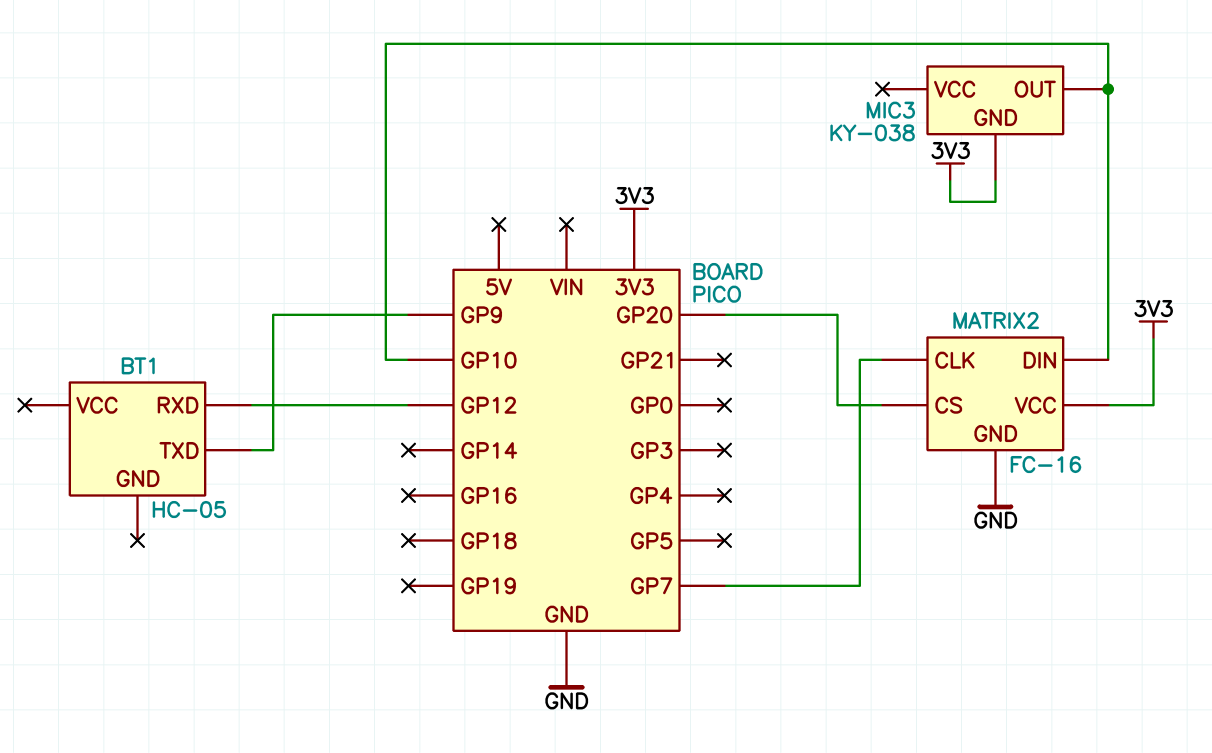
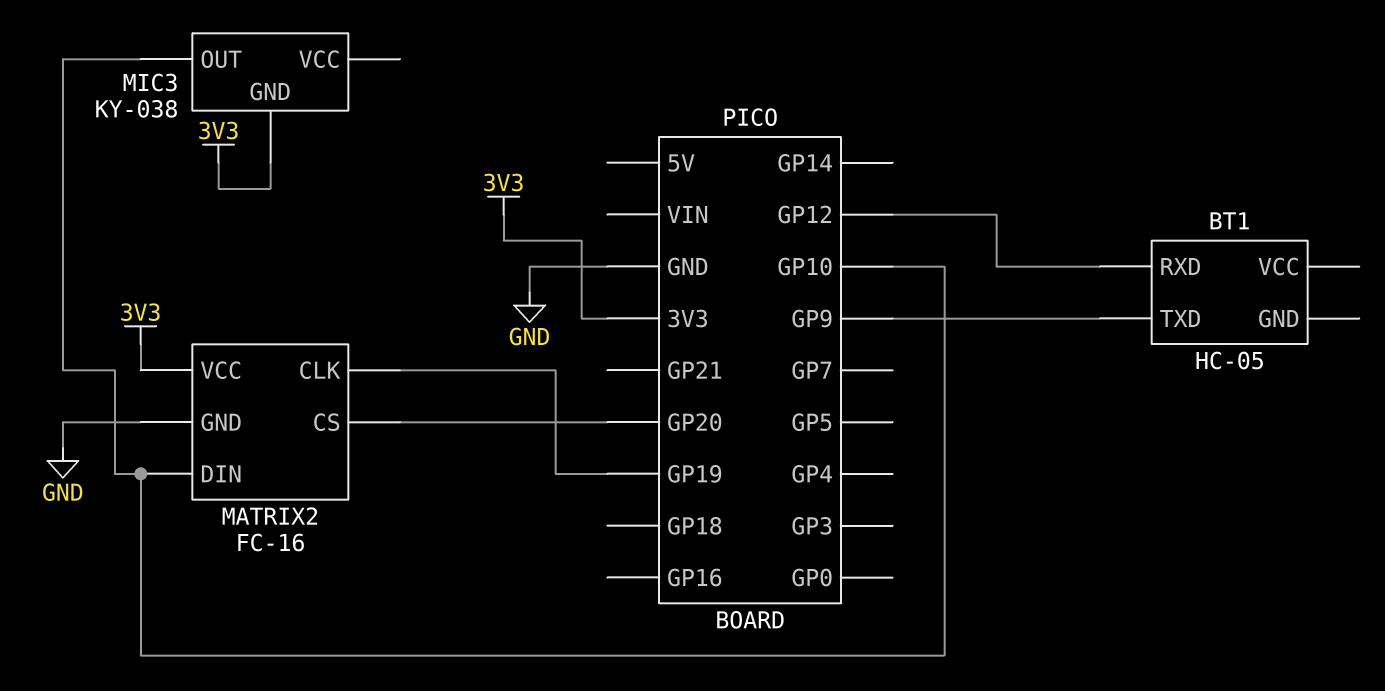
MATRIX2 pin CLK: GP7 -> GP19

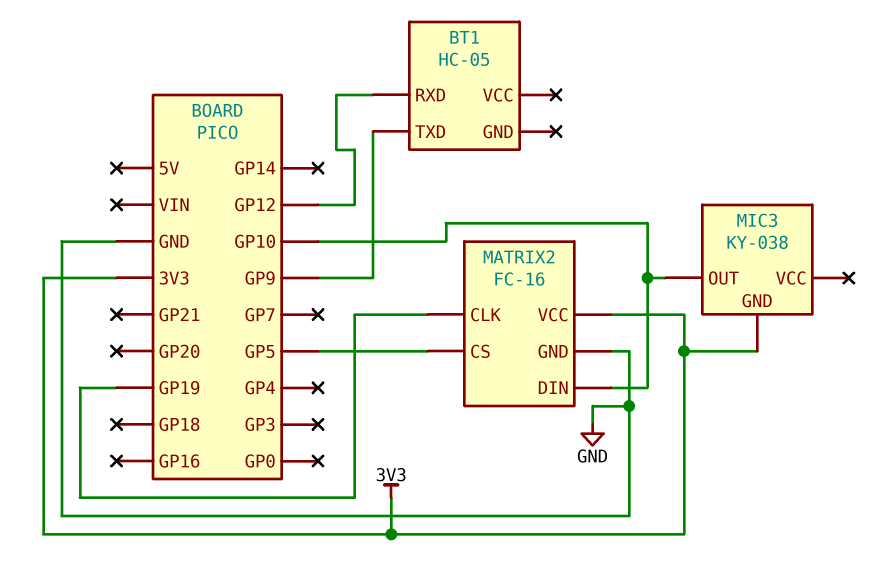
MATRIX2 pin CS: GP20 -> GP5

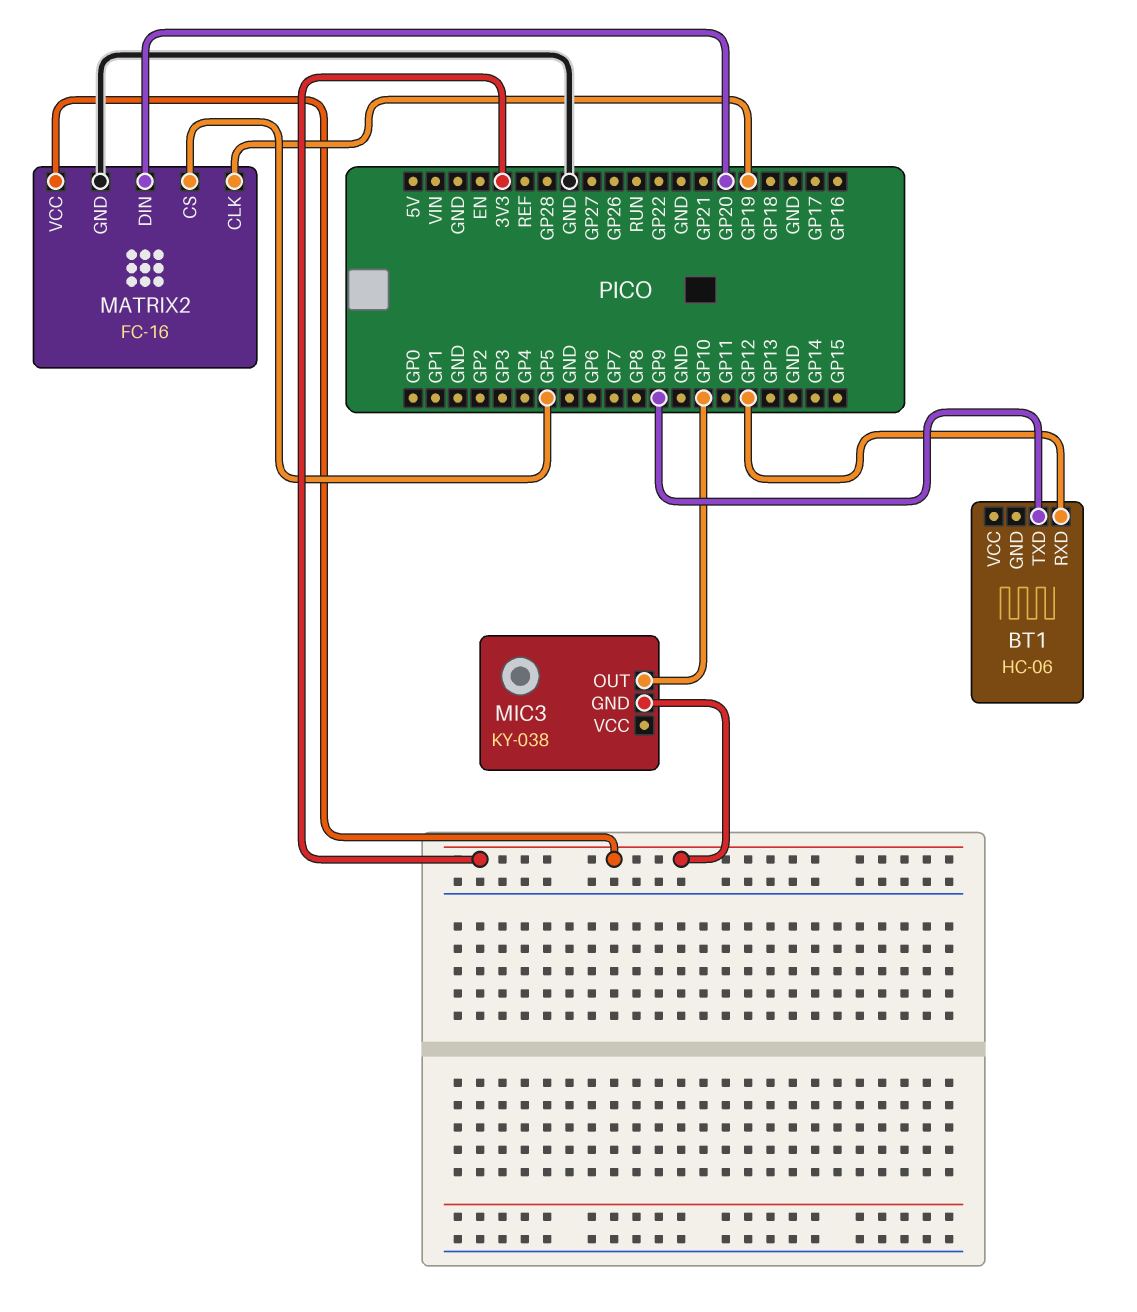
BT1: HC-05 -> HC-06
MATRIX2 pin DIN: GP10 -> GP20

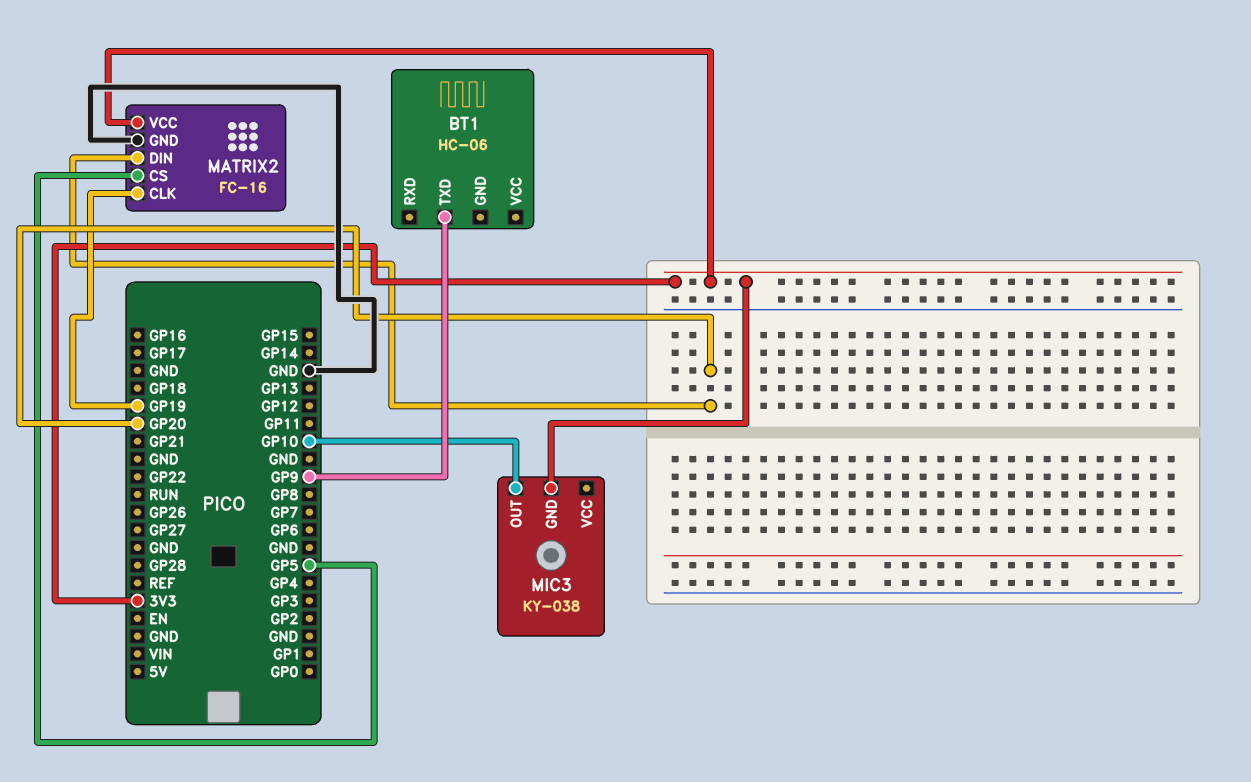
BT1 pin RXD: GP12 -> none

